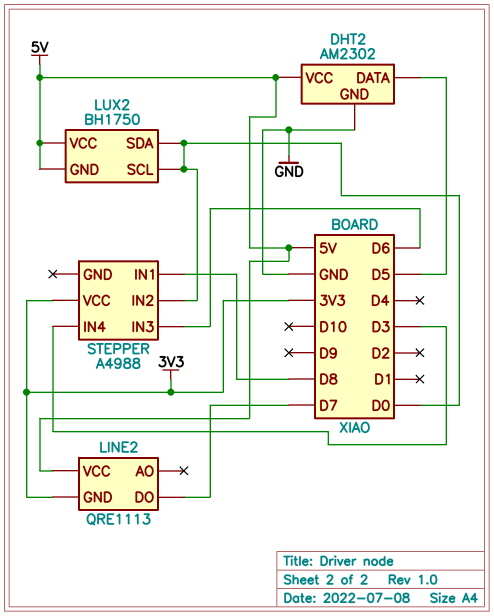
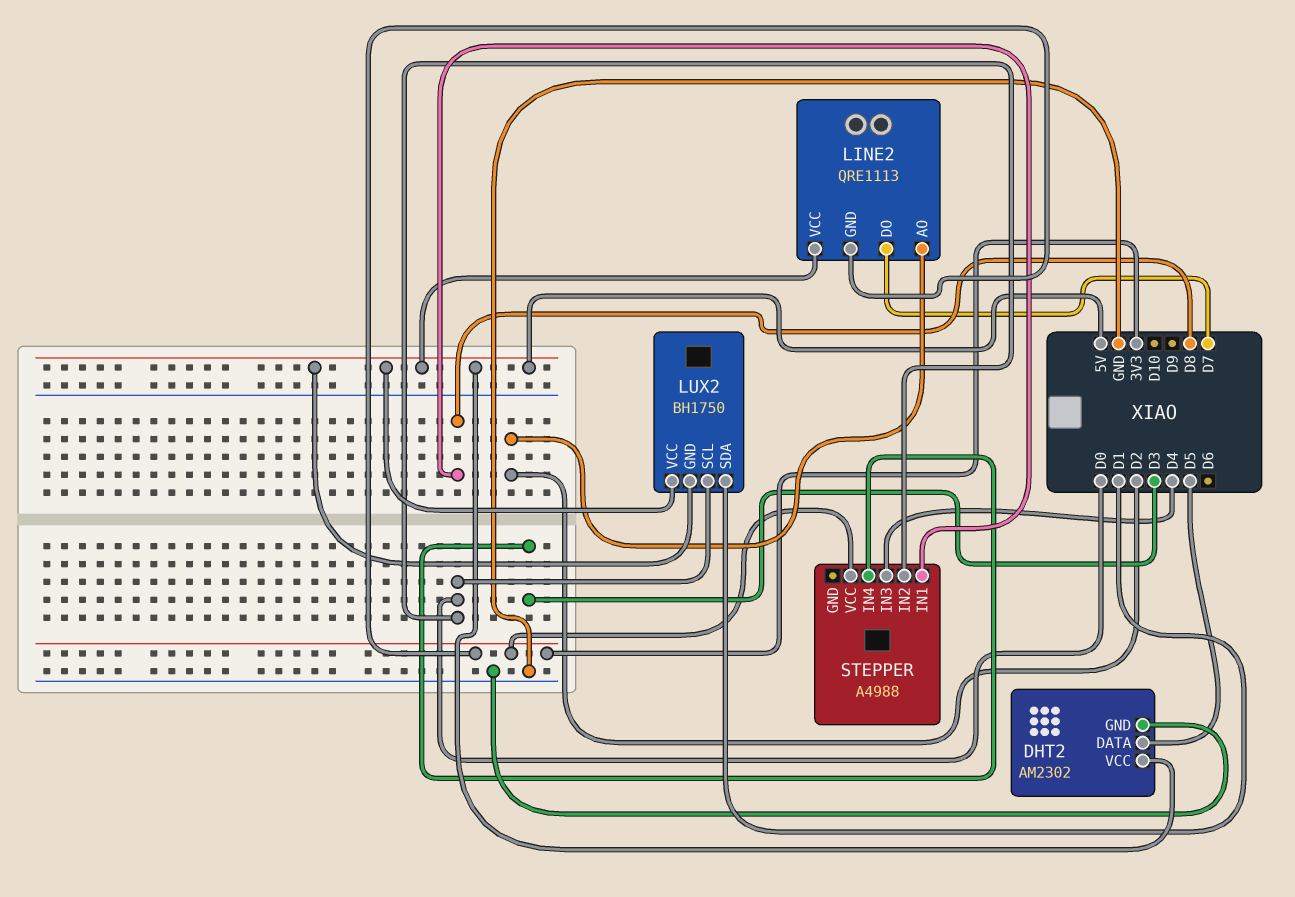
LINE2 pin AO: none -> D2
LUX2 pin SDA: D0 -> D1
STEPPER pin IN3: D6 -> D4

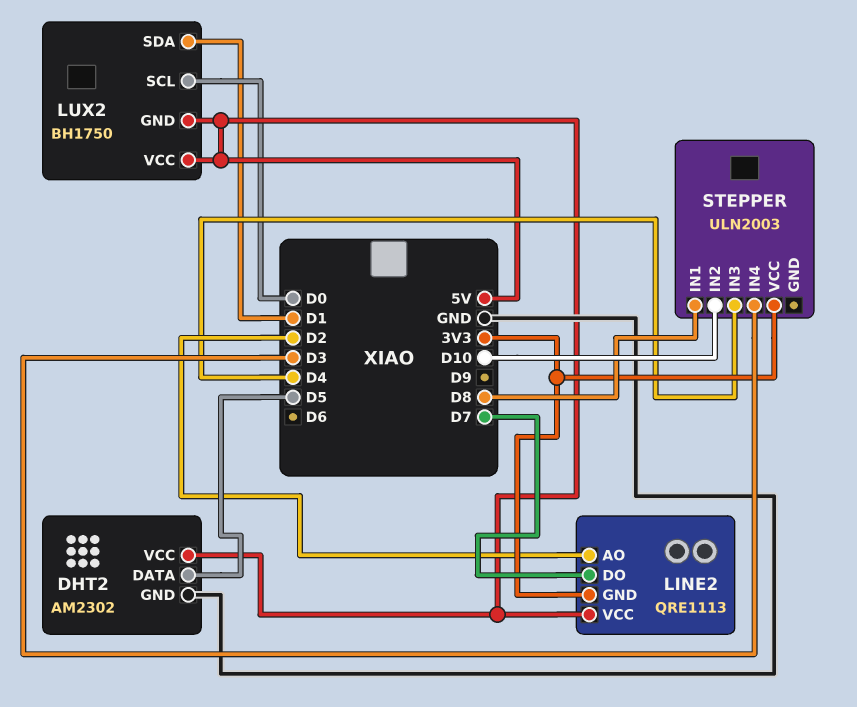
STEPPER: A4988 -> ULN2003
STEPPER pin IN2: D0 -> D10

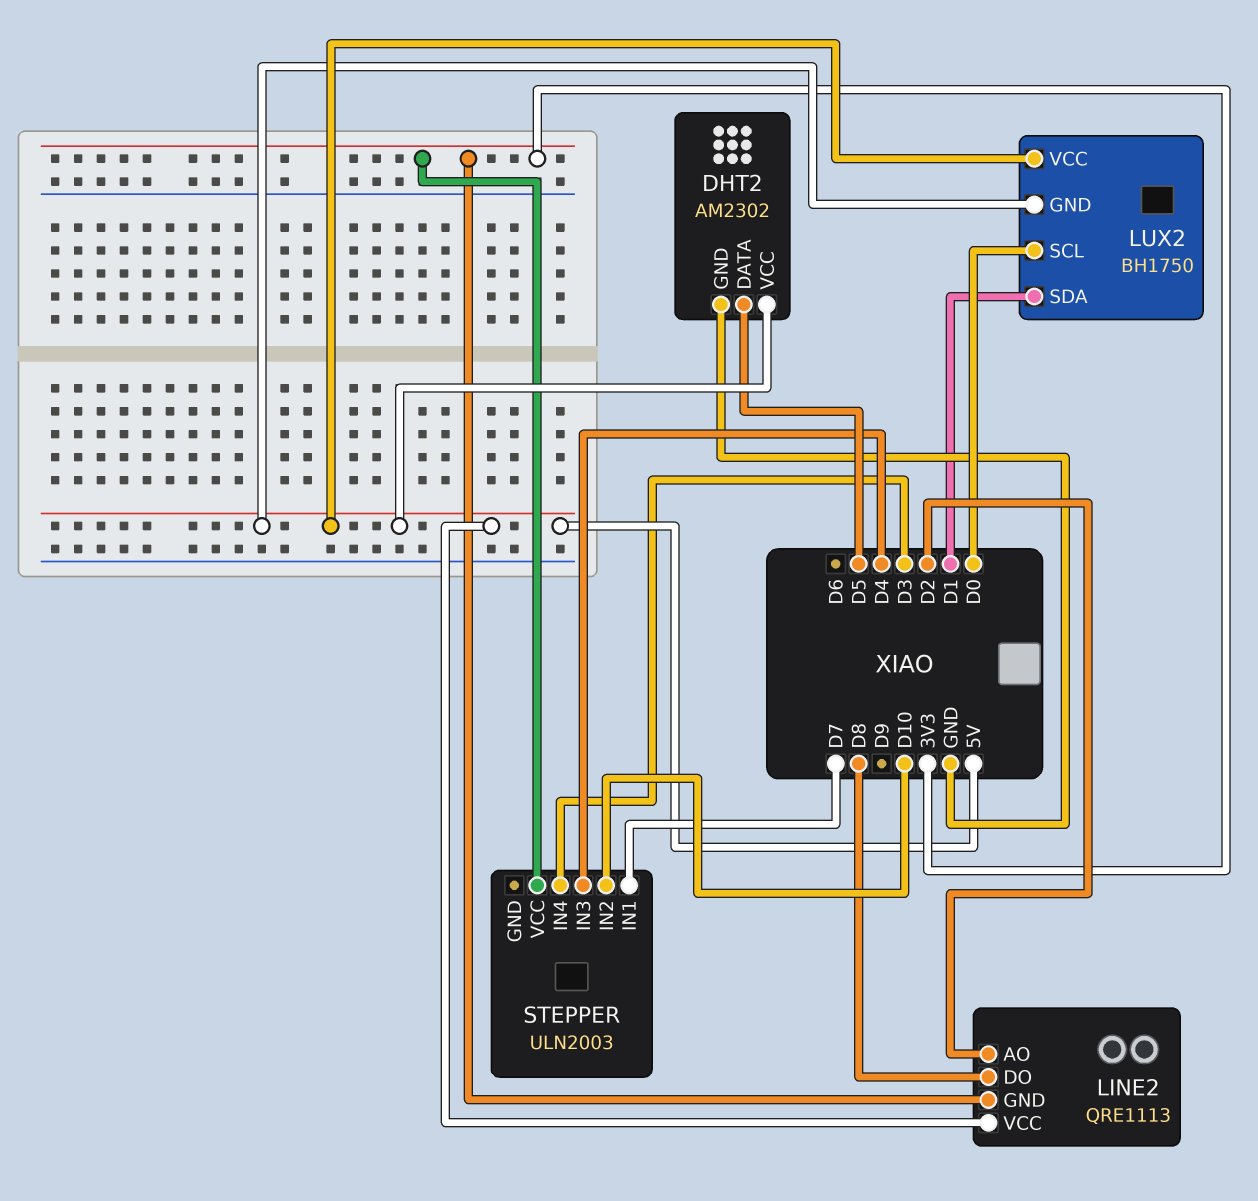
LINE2 pin DO: D7 -> D8
STEPPER pin IN1: D8 -> D7

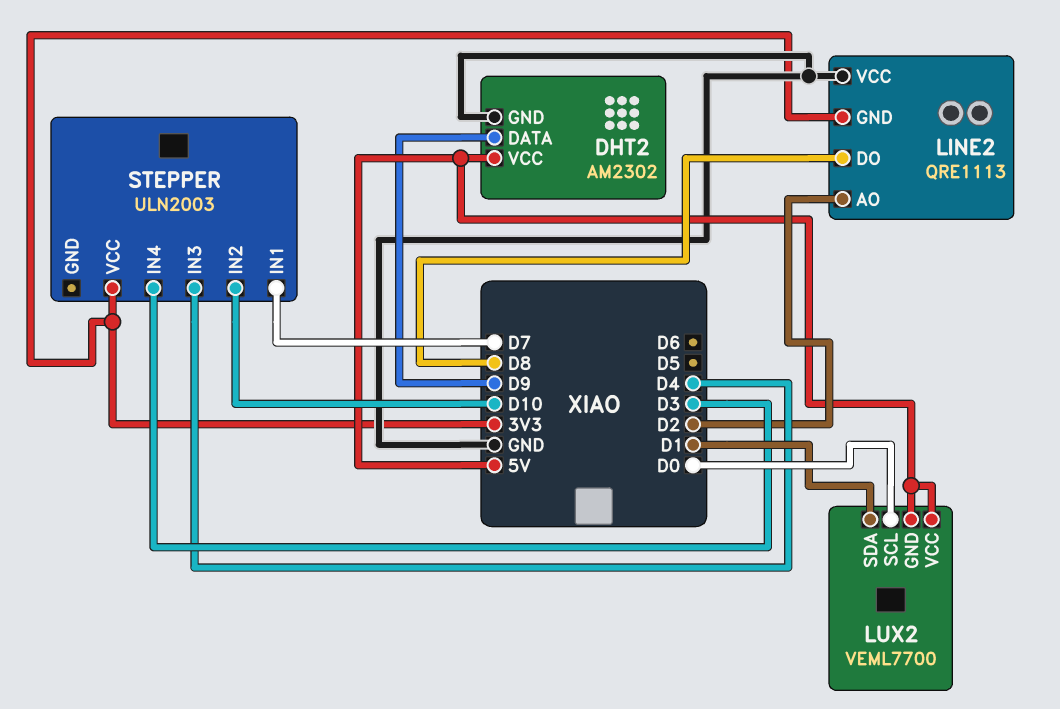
DHT2 pin DATA: D5 -> D9
LINE2 pin VCC: 5V -> GND
LUX2: BH1750 -> VEML7700

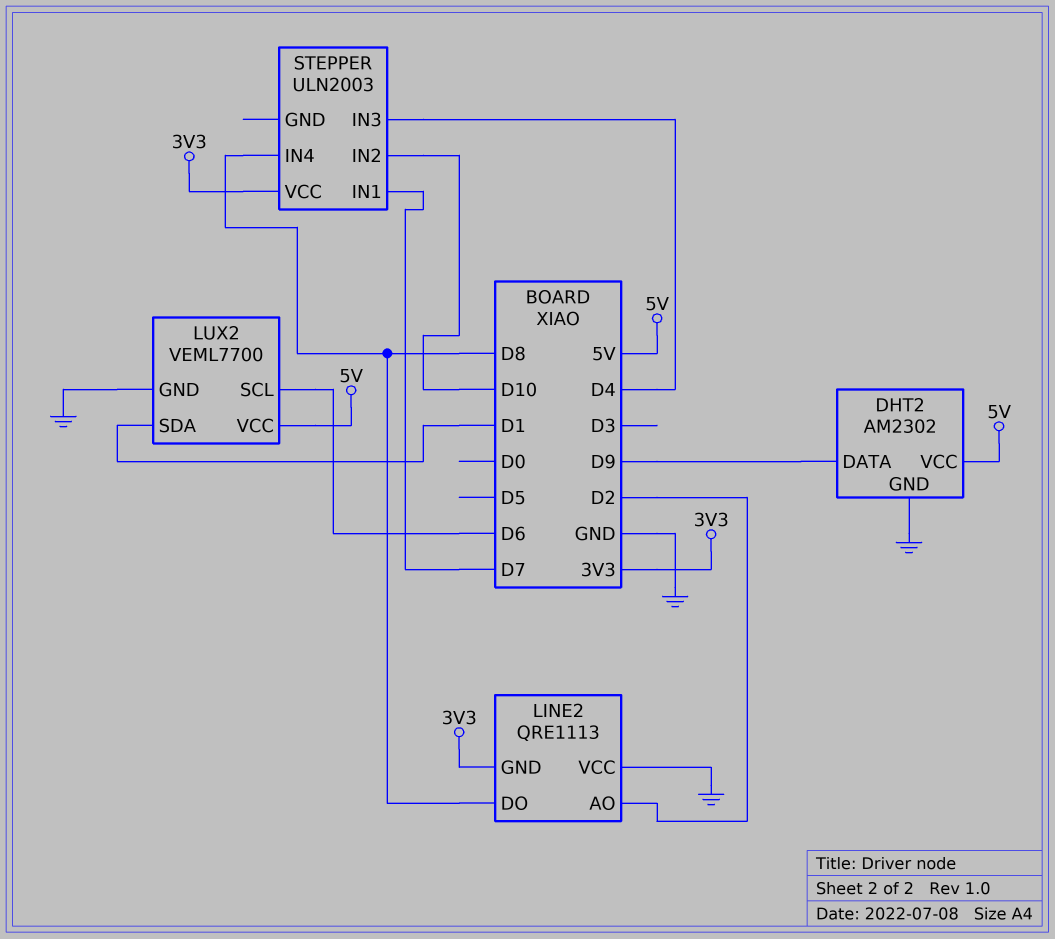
LUX2 pin GND: 5V -> GND
LUX2 pin SCL: D0 -> D6
STEPPER pin IN4: D3 -> D8

